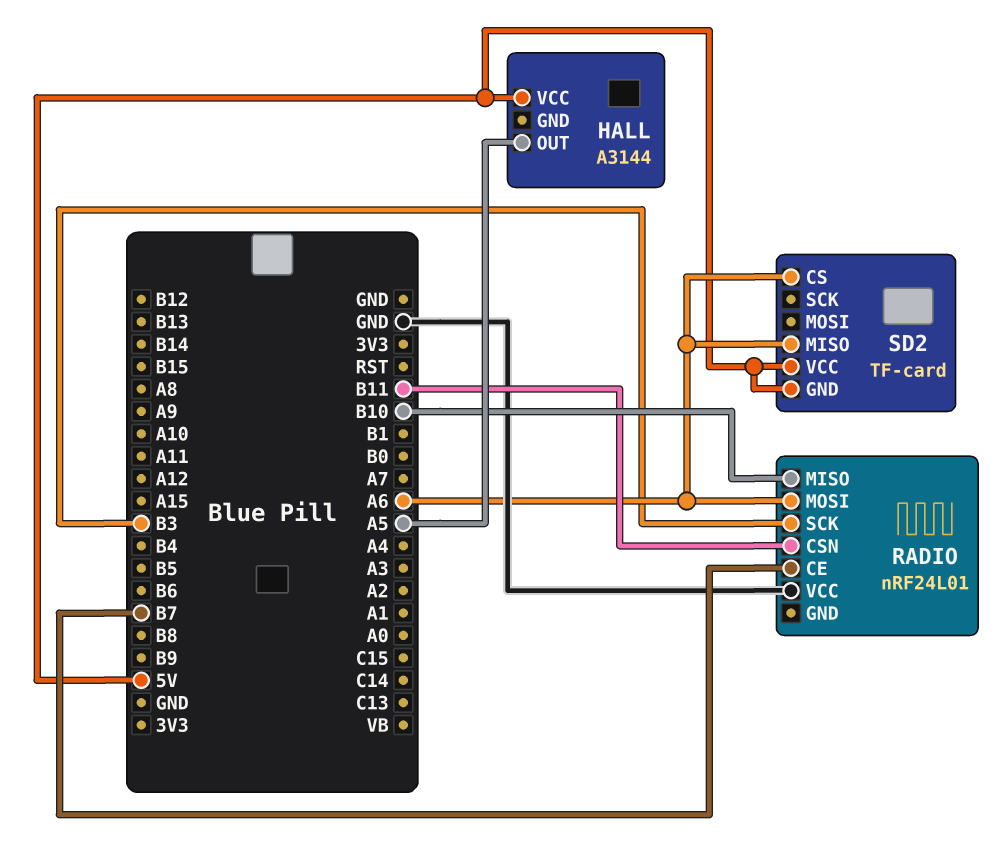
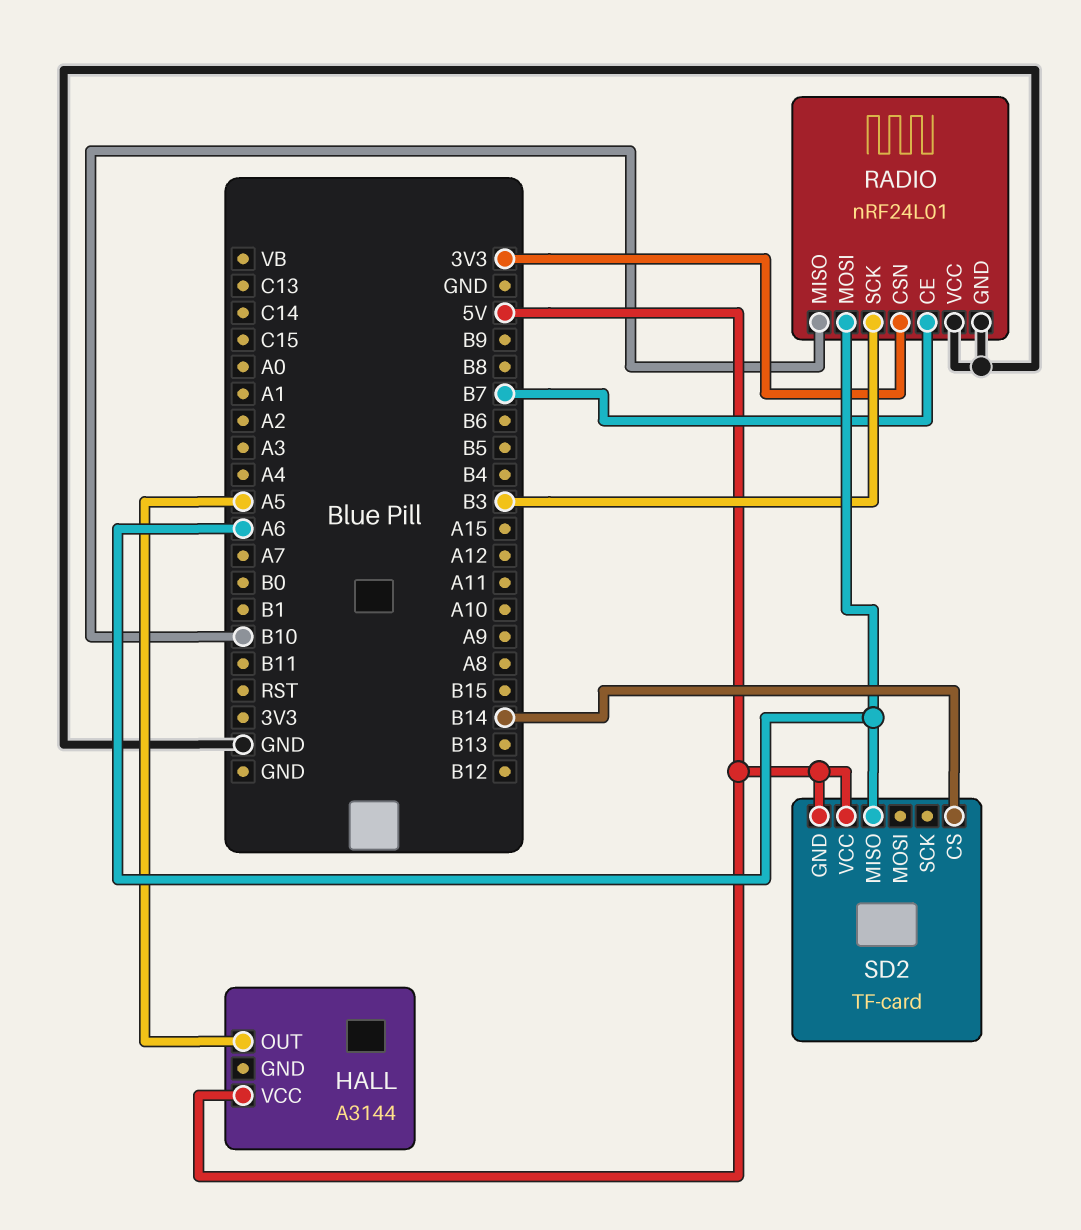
RADIO pin CSN: B11 -> 3V3
RADIO pin GND: none -> GND
SD2 pin CS: A6 -> B14

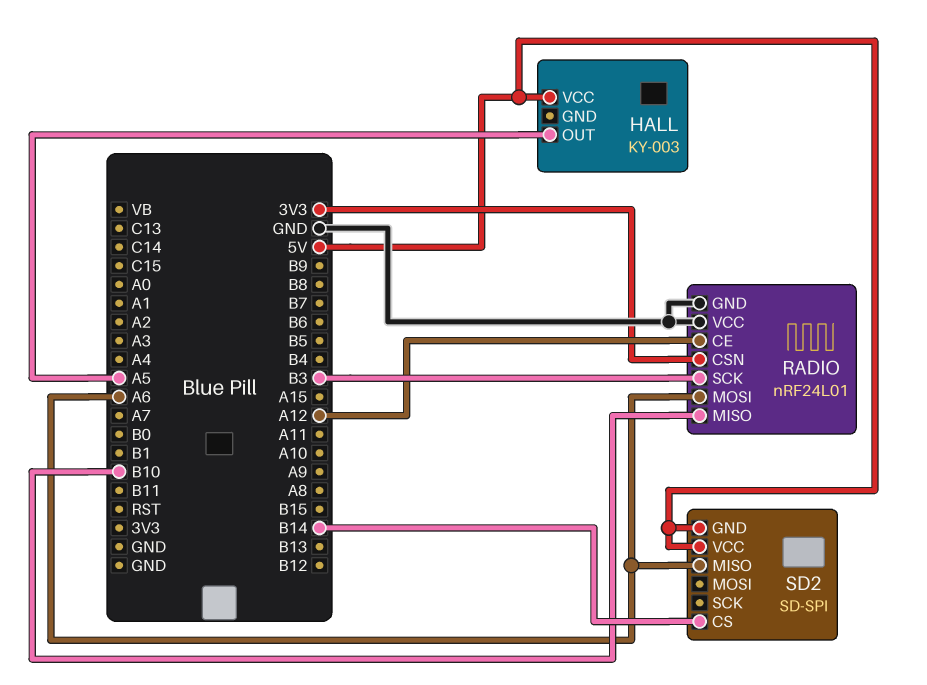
HALL: A3144 -> KY-003
RADIO pin CE: B7 -> A12
SD2: TF-card -> SD-SPI

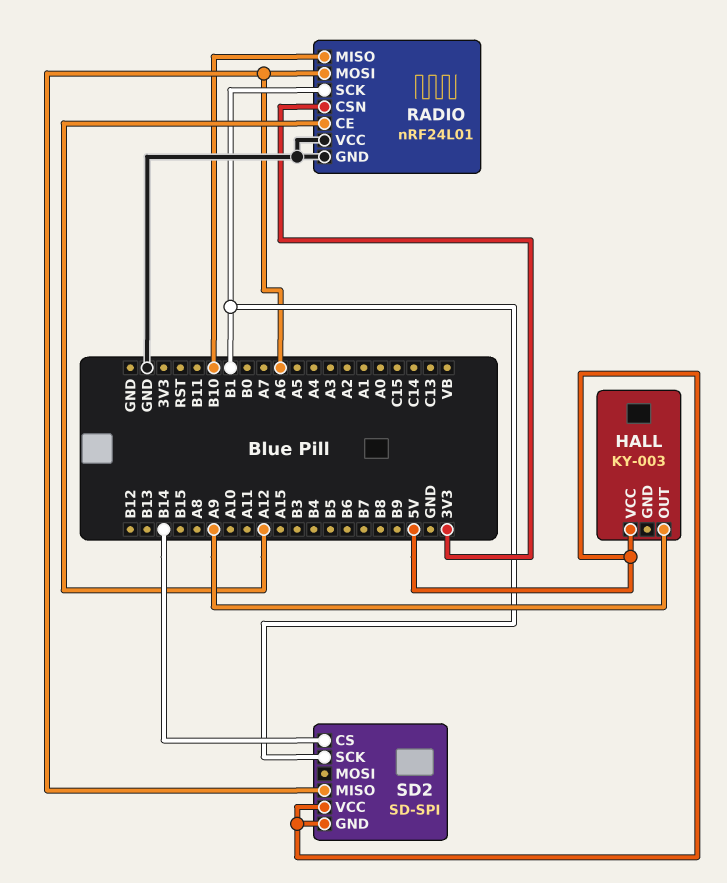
HALL pin OUT: A5 -> A9
RADIO pin SCK: B3 -> B1
SD2 pin SCK: none -> B1

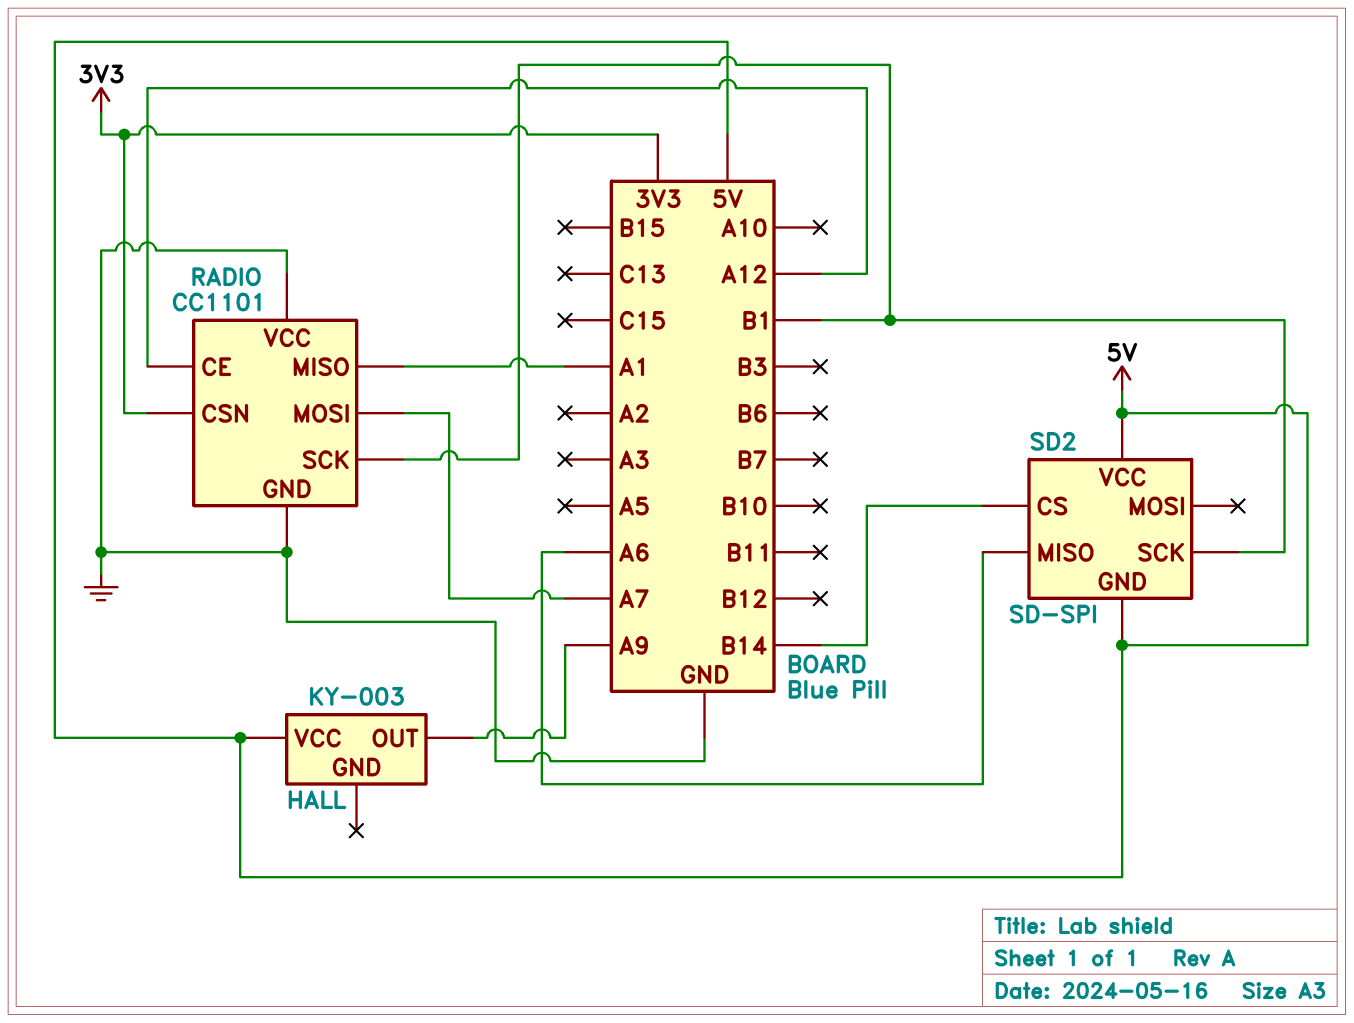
RADIO: nRF24L01 -> CC1101
RADIO pin MISO: B10 -> A1
RADIO pin MOSI: A6 -> A7

